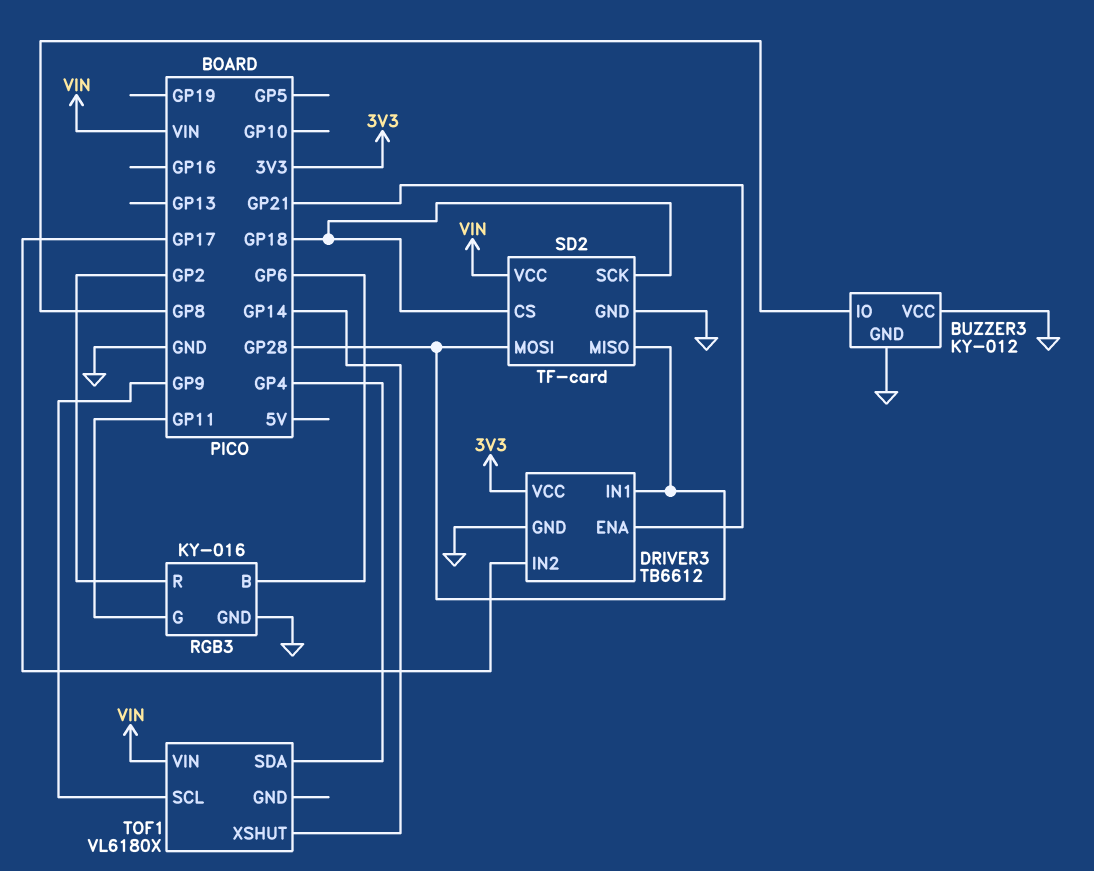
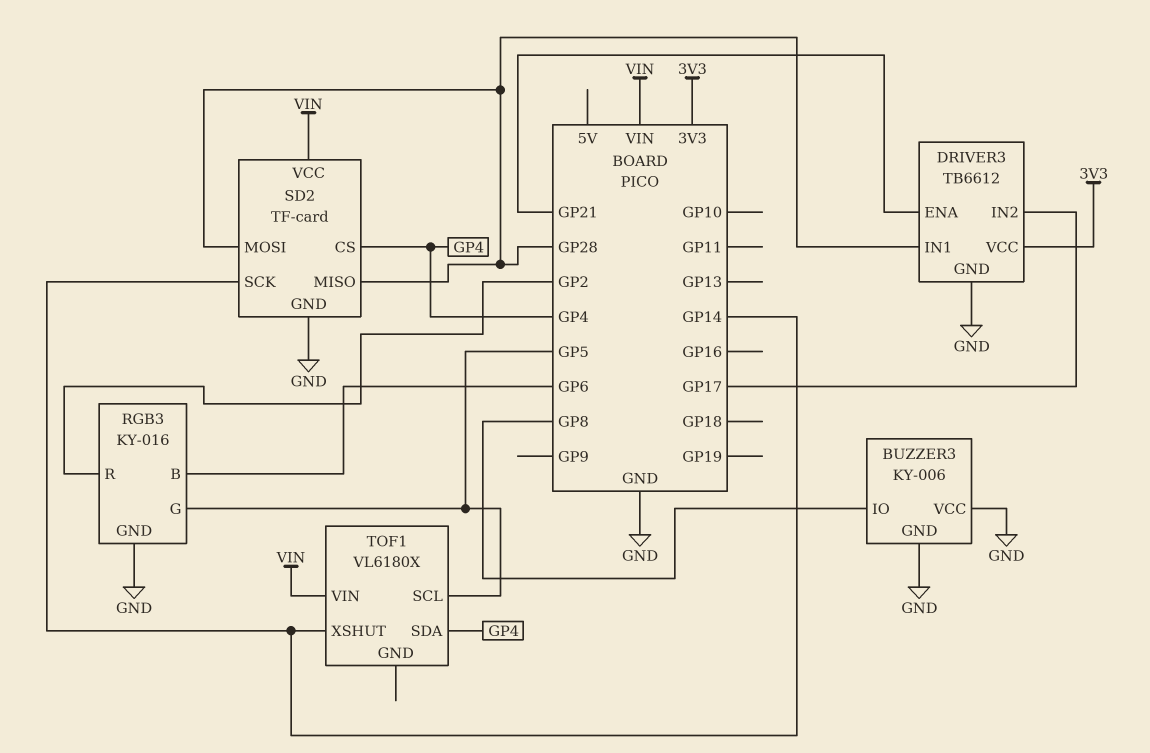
BUZZER3: KY-012 -> KY-006
RGB3 pin G: GP11 -> GP5
SD2 pin CS: GP18 -> GP4
SD2 pin SCK: GP18 -> GP14
TOF1 pin SCL: GP9 -> GP5

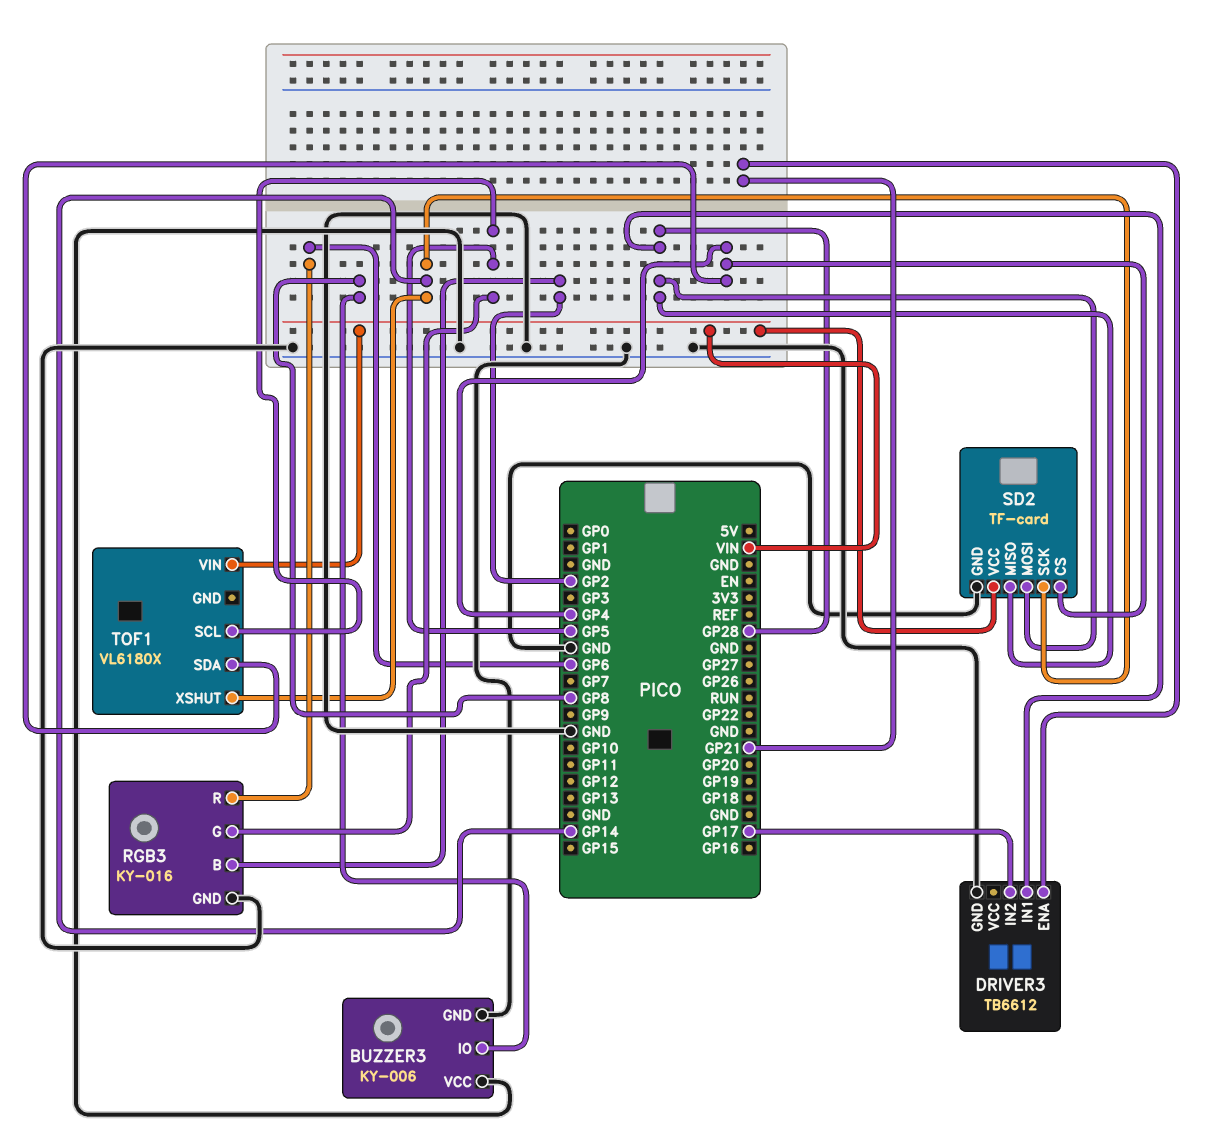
DRIVER3 pin VCC: 3V3 -> none
RGB3 pin B: GP6 -> GP2
RGB3 pin R: GP2 -> GP6

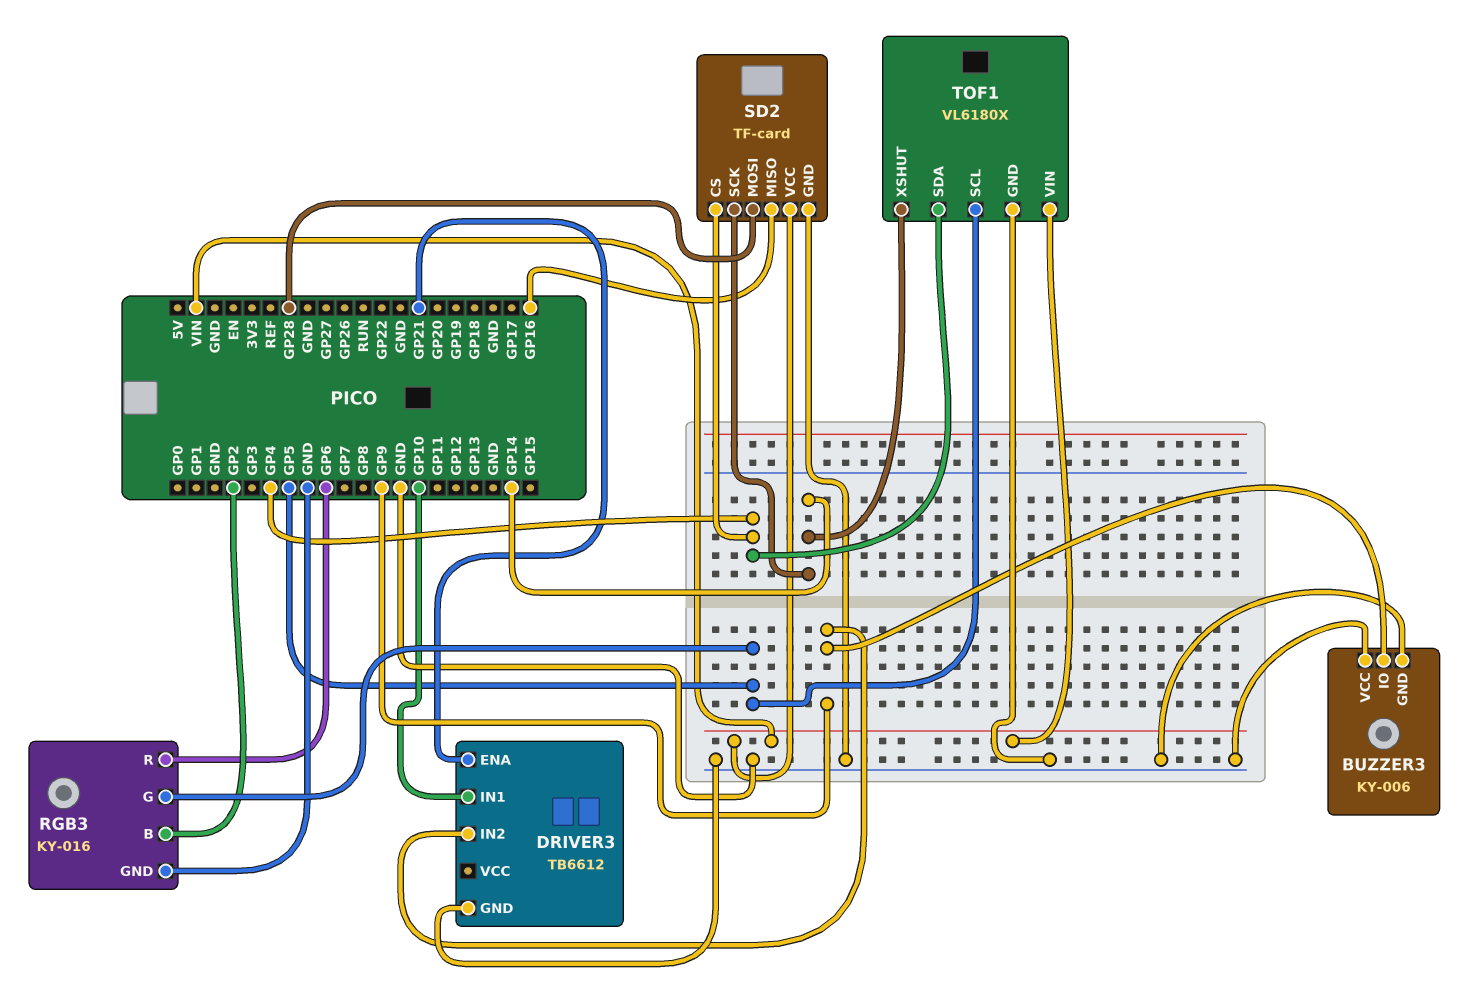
BUZZER3 pin IO: GP8 -> GP9
DRIVER3 pin IN1: GP28 -> GP10
DRIVER3 pin IN2: GP17 -> GP9
SD2 pin MISO: GP28 -> GP16
TOF1 pin GND: none -> GND

